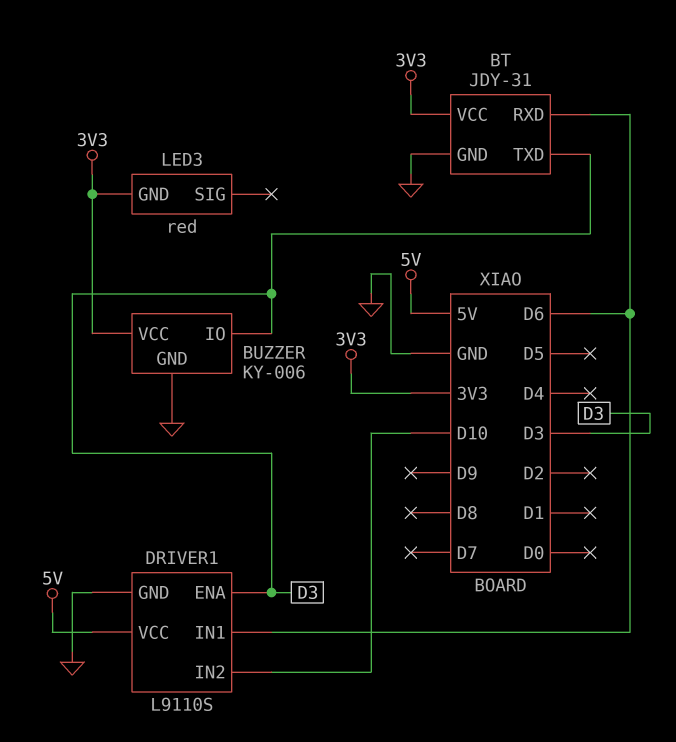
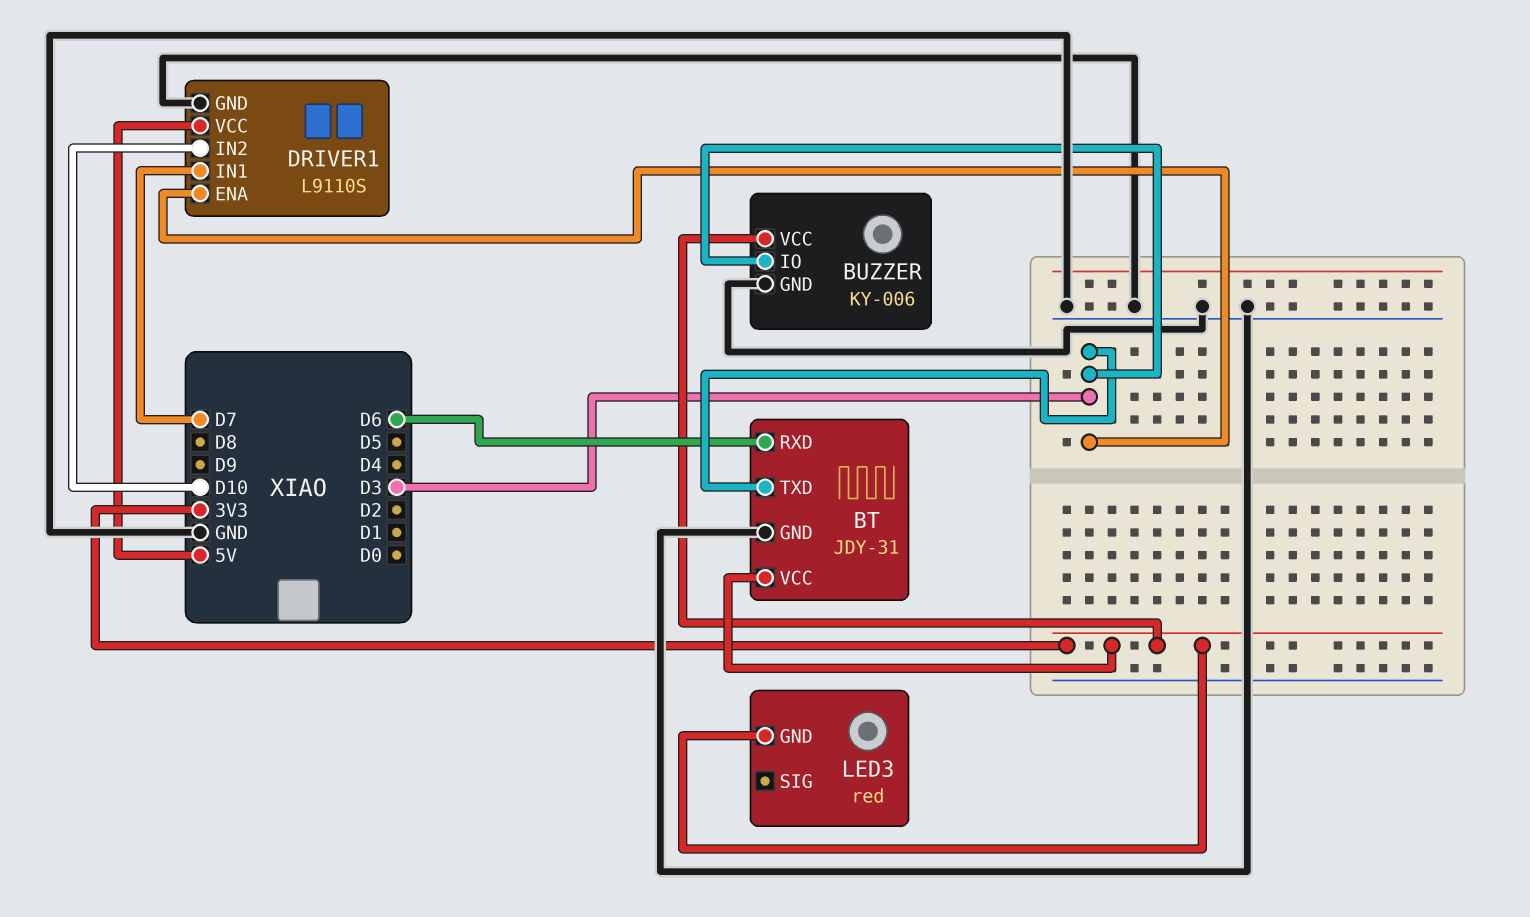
DRIVER1 pin IN1: D6 -> D7

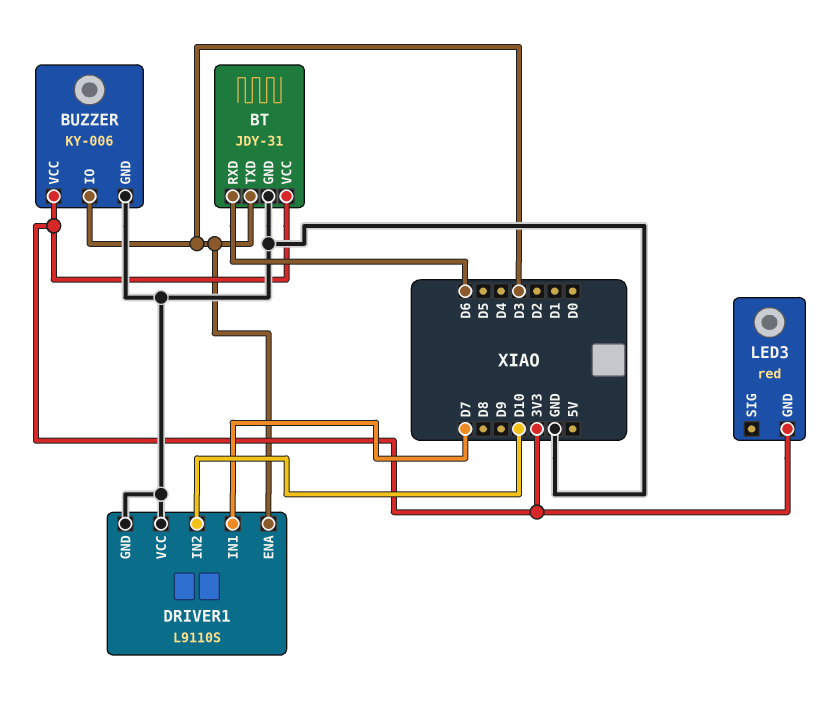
DRIVER1 pin VCC: 5V -> GND

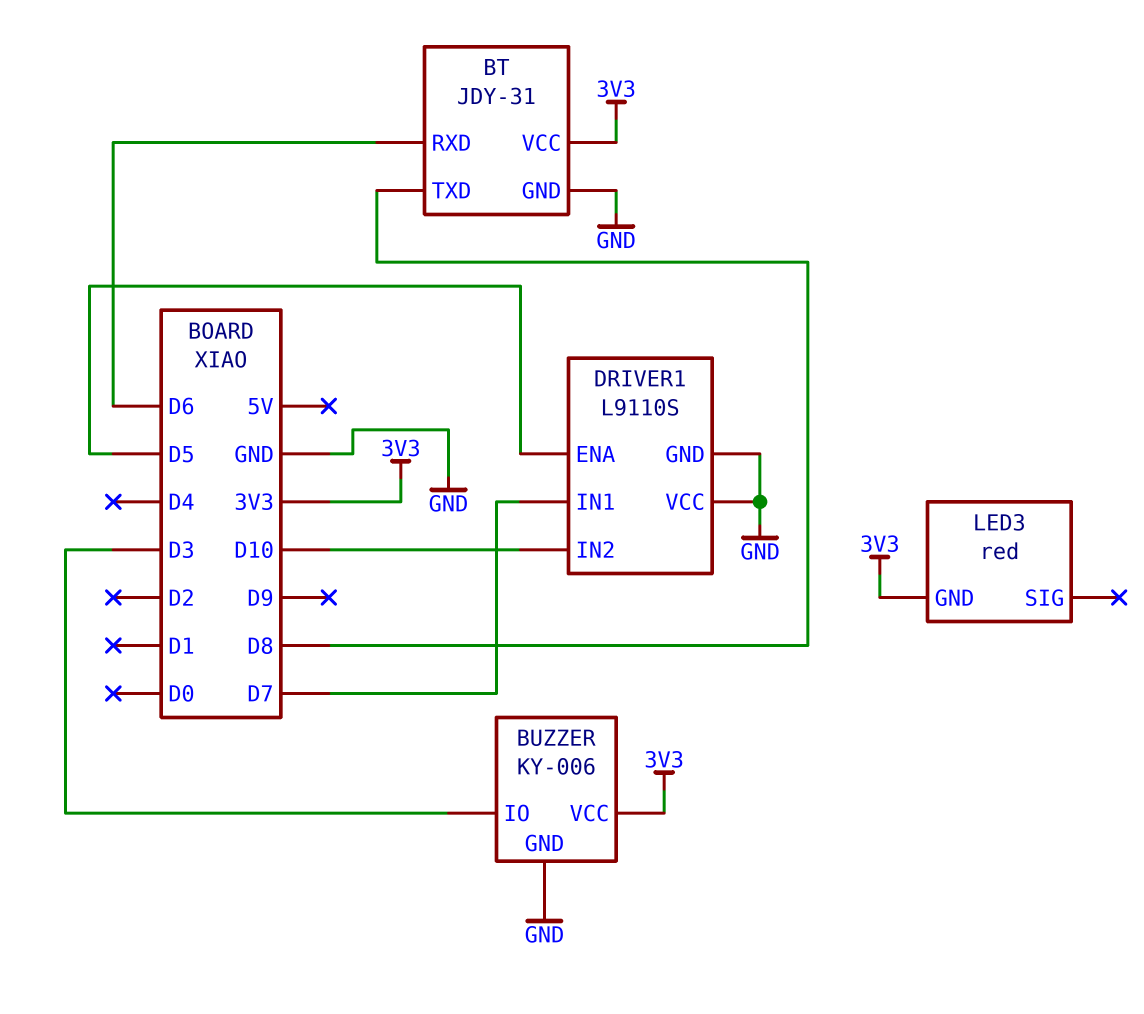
BT pin TXD: D3 -> D8
DRIVER1 pin ENA: D3 -> D5

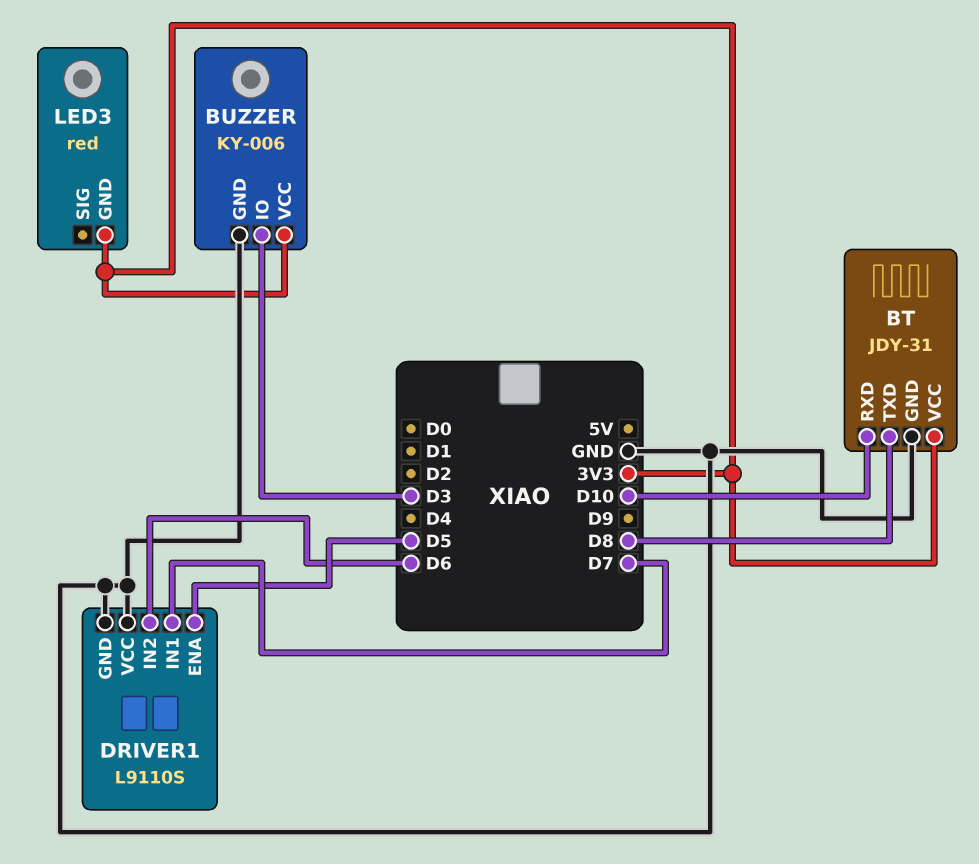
BT pin RXD: D6 -> D10
DRIVER1 pin IN2: D10 -> D6

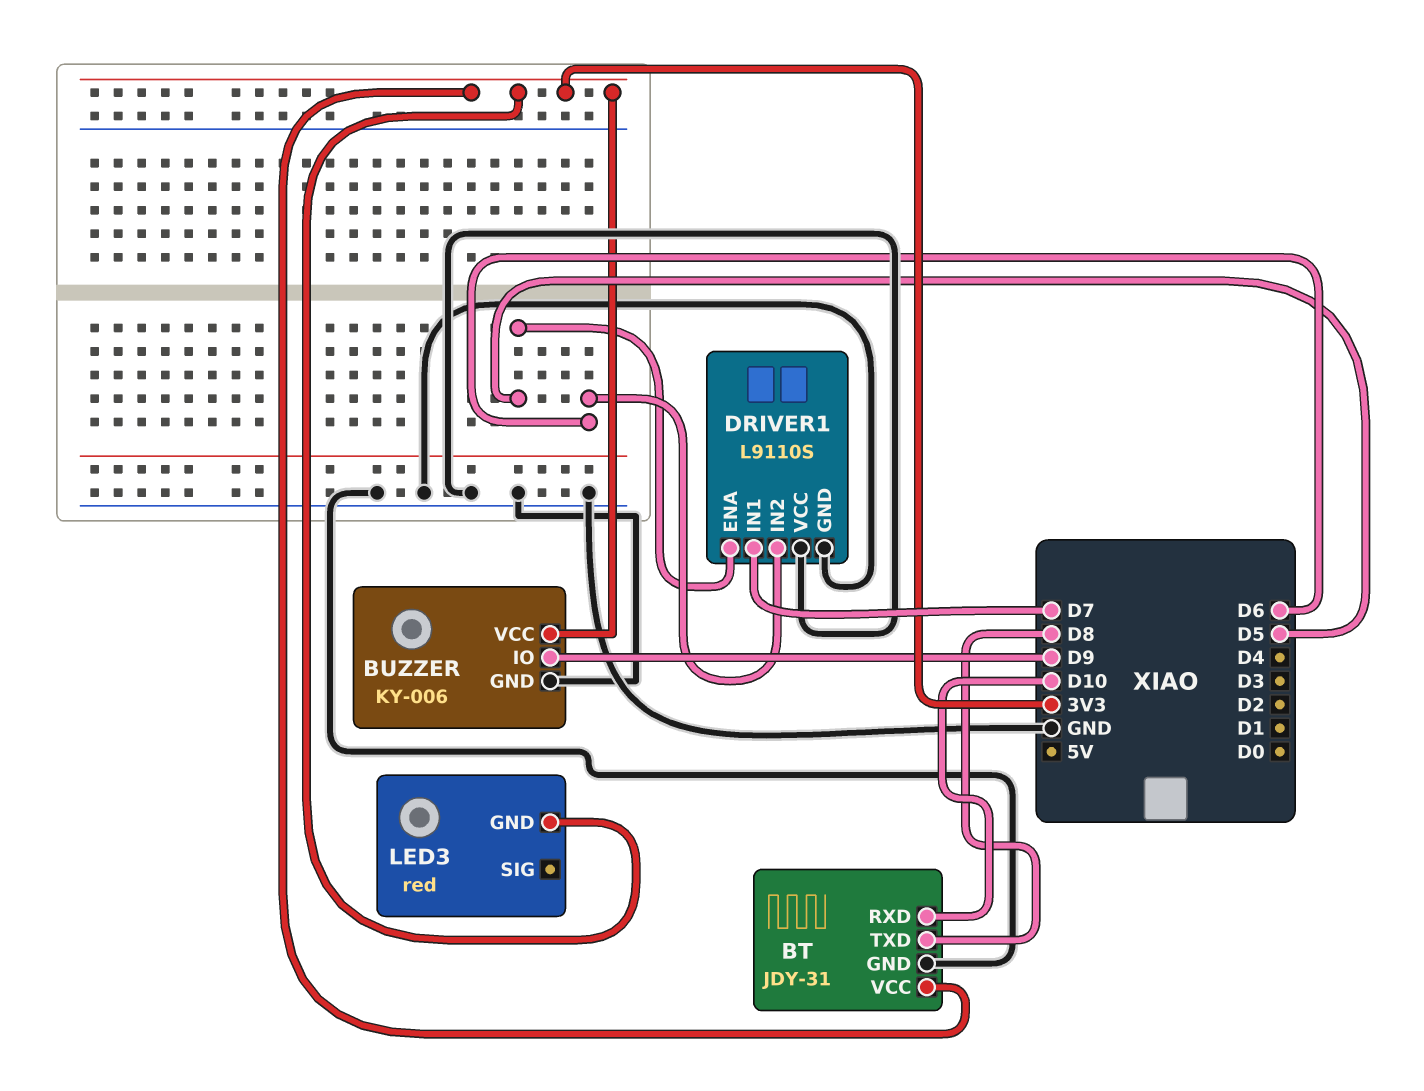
BUZZER pin IO: D3 -> D9

